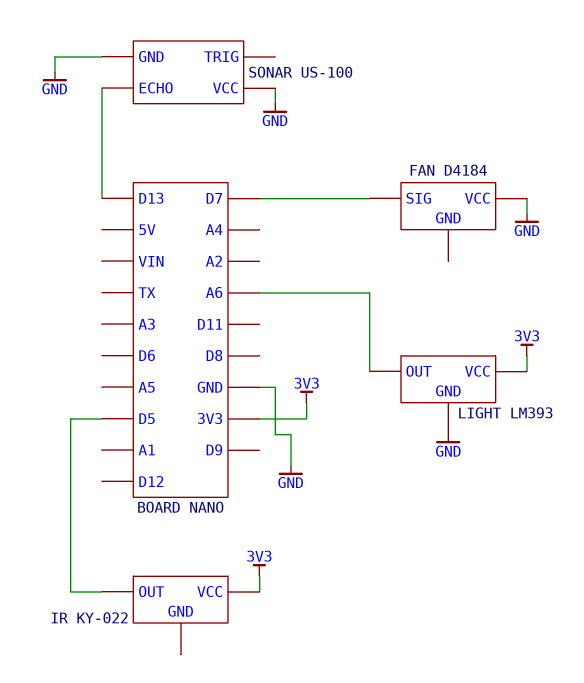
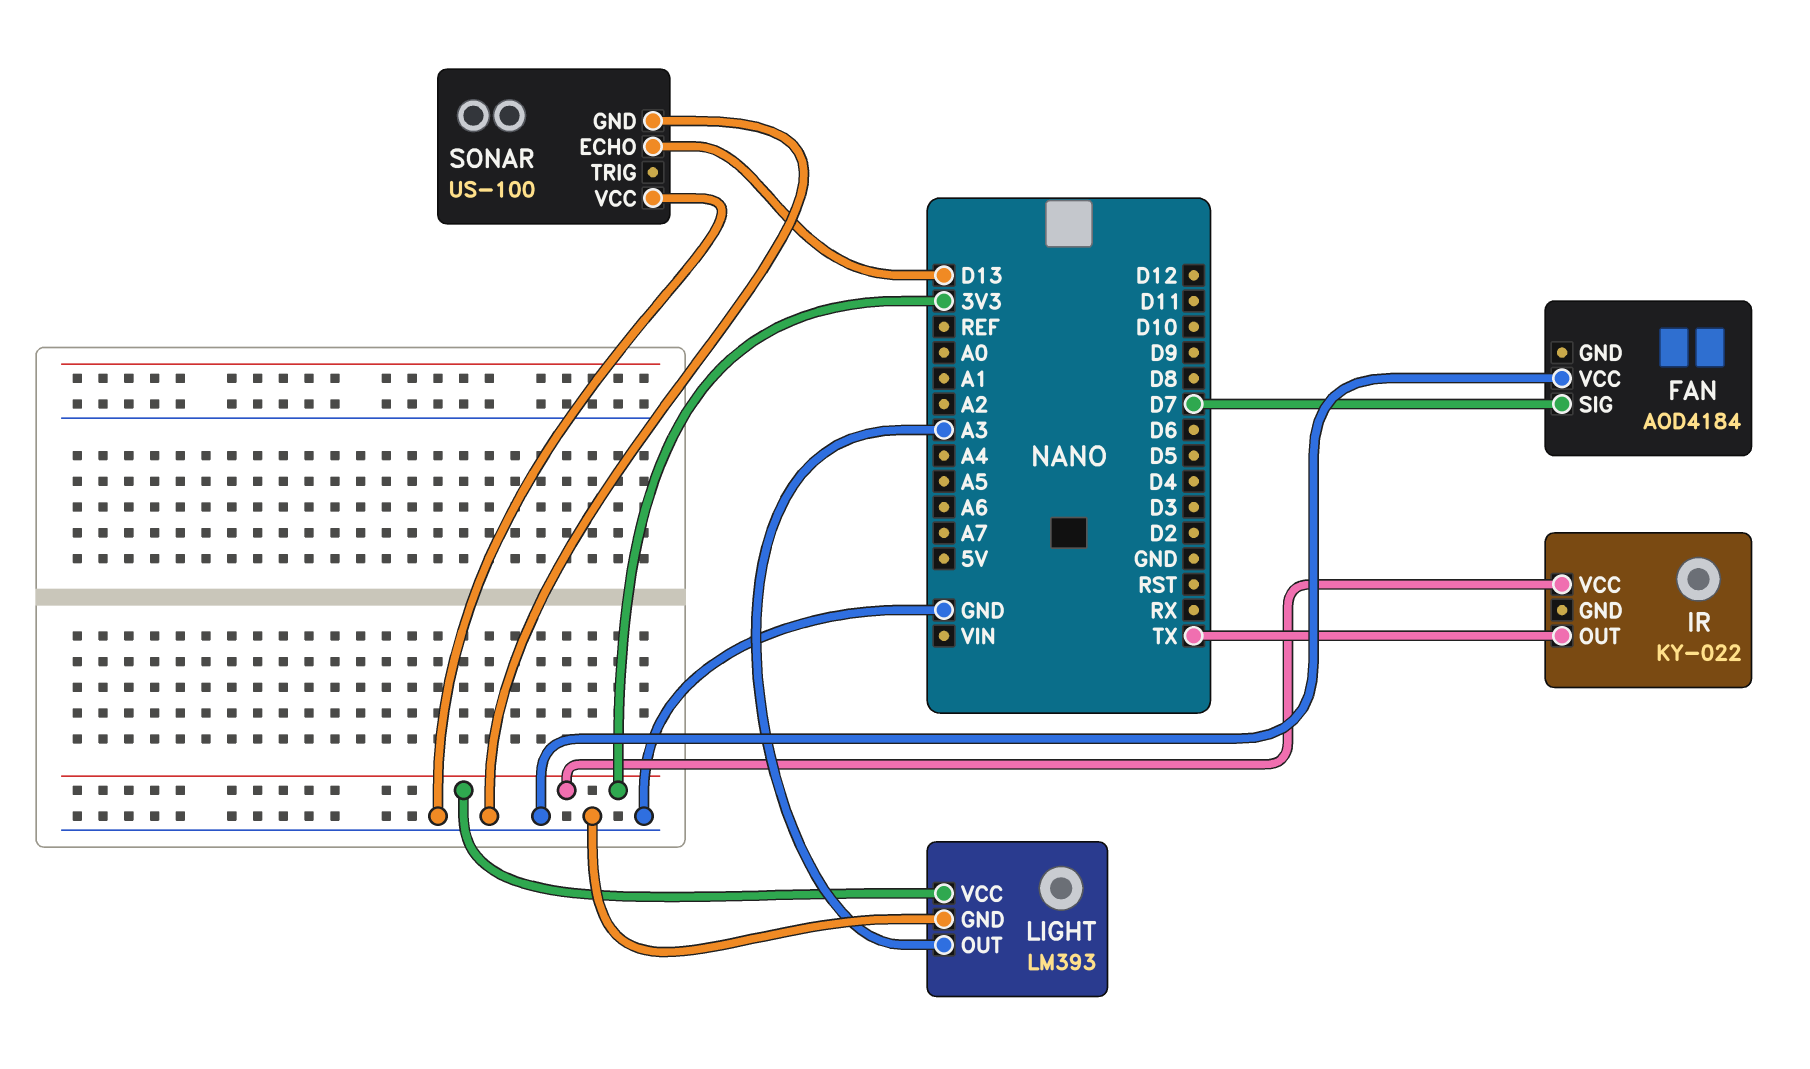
FAN: D4184 -> AOD4184
IR pin OUT: D5 -> TX
LIGHT pin OUT: A6 -> A3

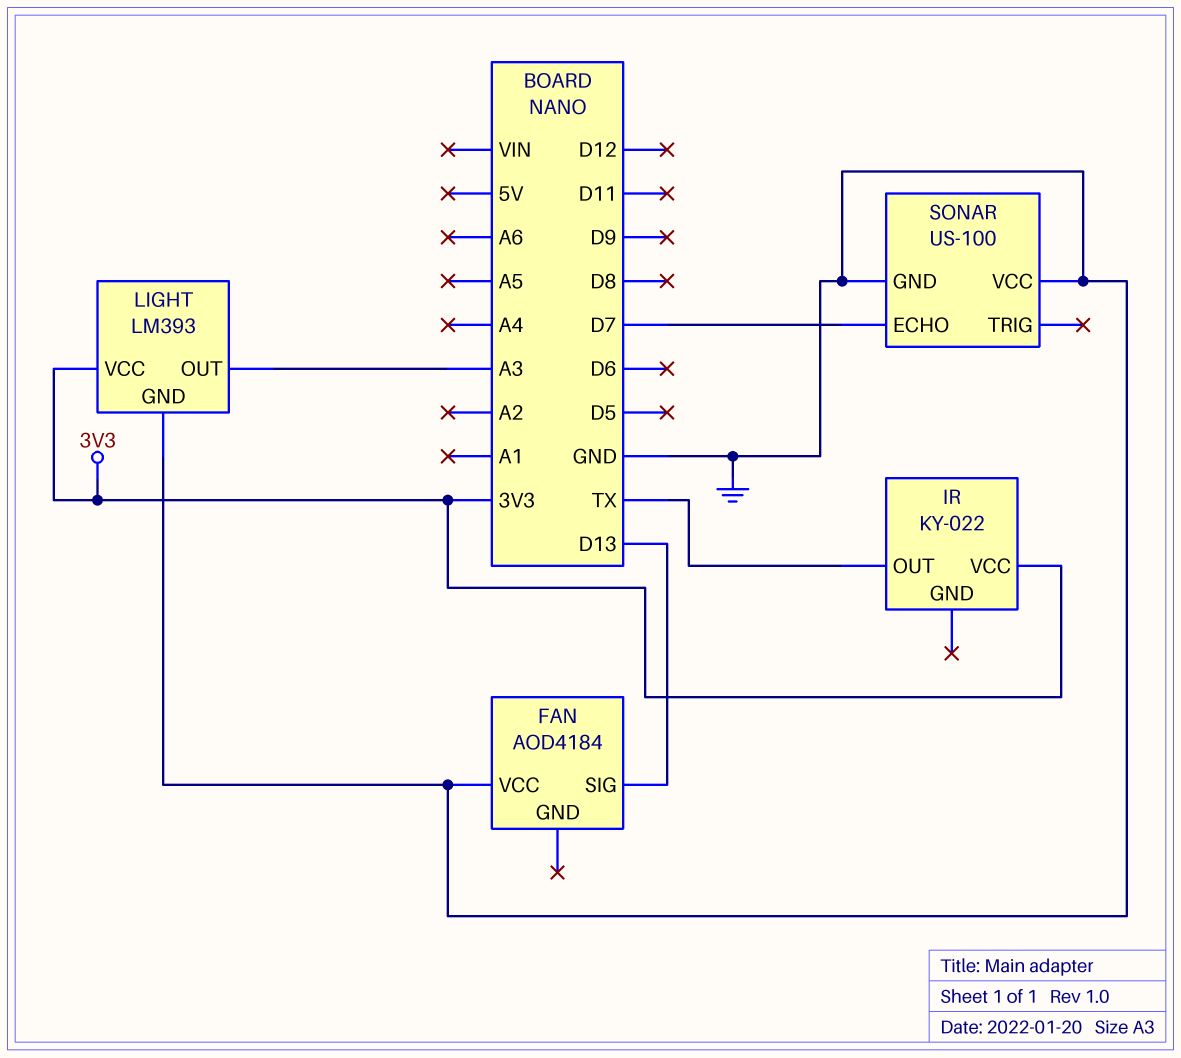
FAN pin SIG: D7 -> D13
SONAR pin ECHO: D13 -> D7

